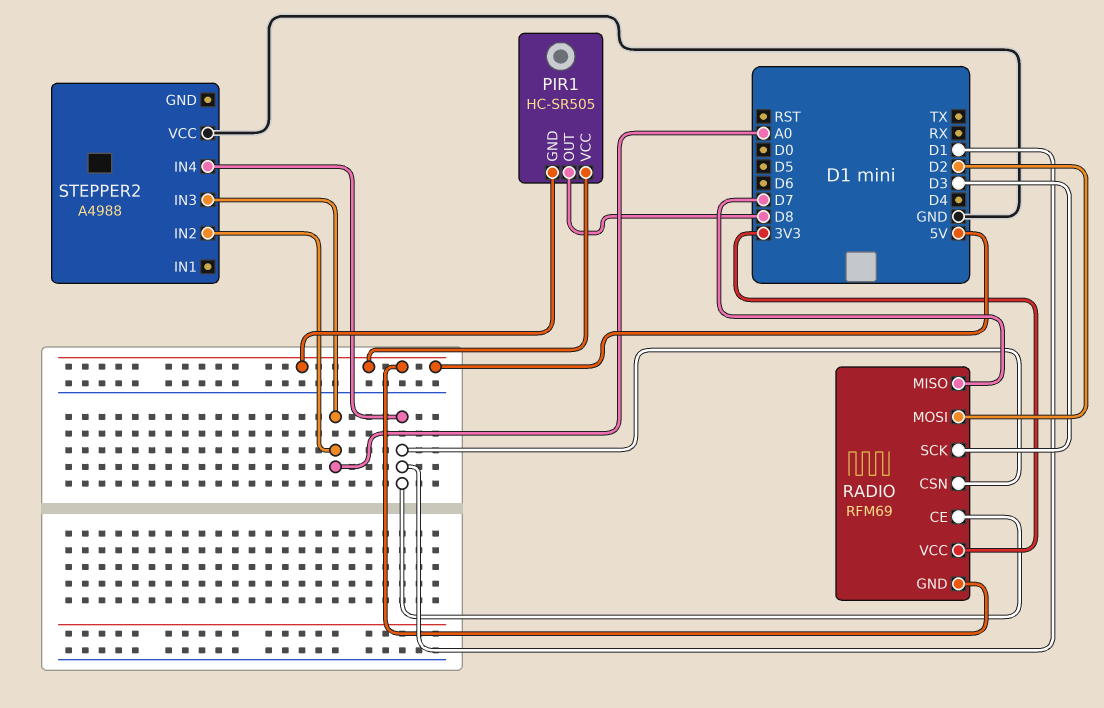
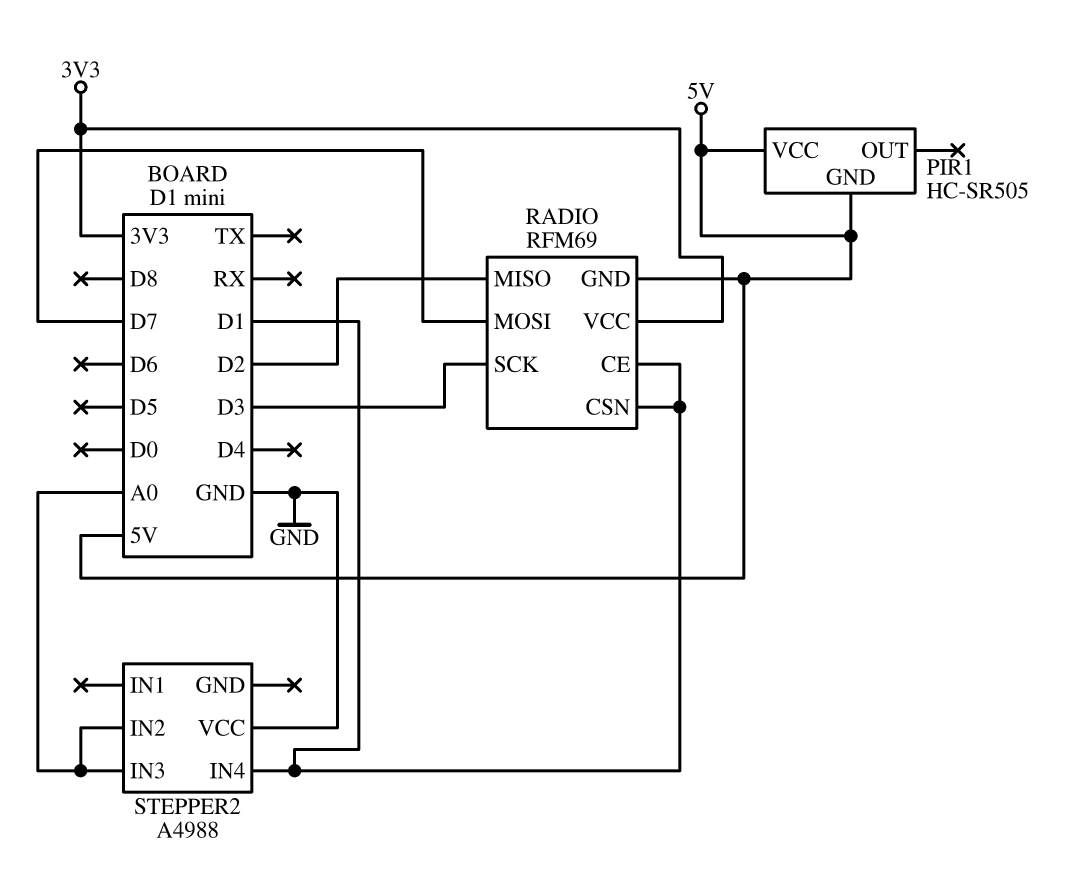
PIR1 pin OUT: D8 -> none
RADIO pin MISO: D7 -> D2
RADIO pin MOSI: D2 -> D7

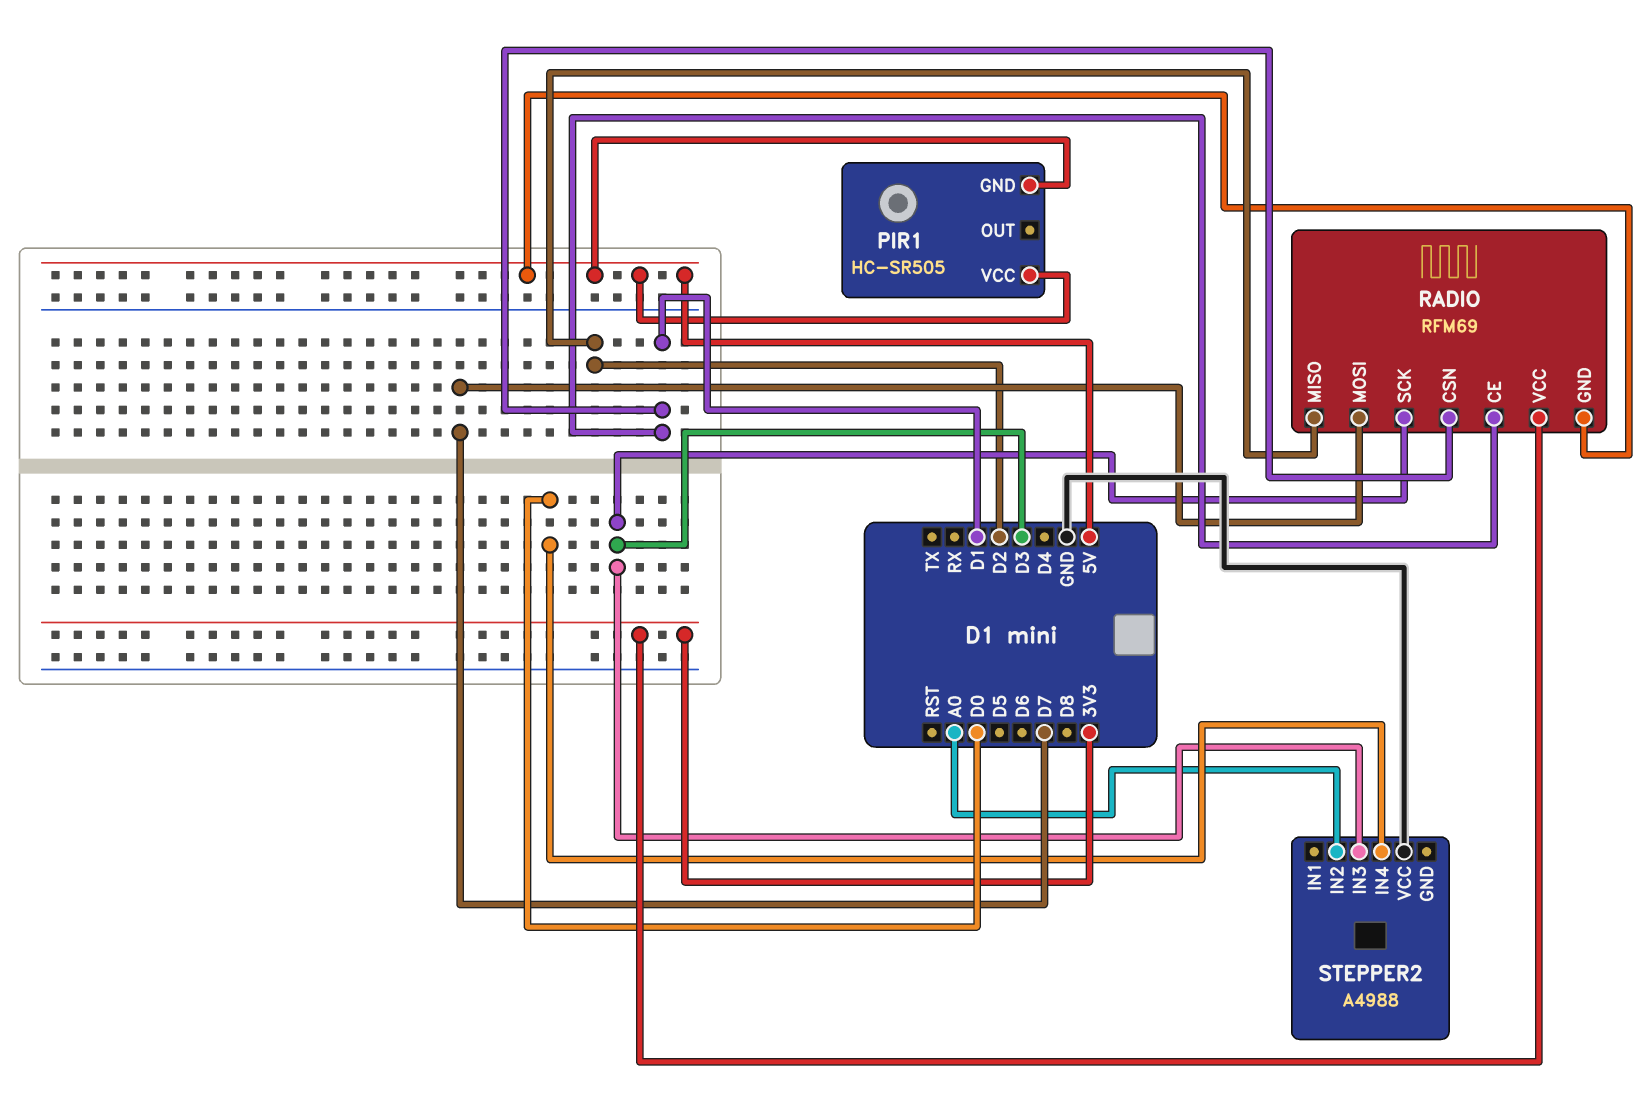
STEPPER2 pin IN3: A0 -> D3
STEPPER2 pin IN4: D1 -> D0

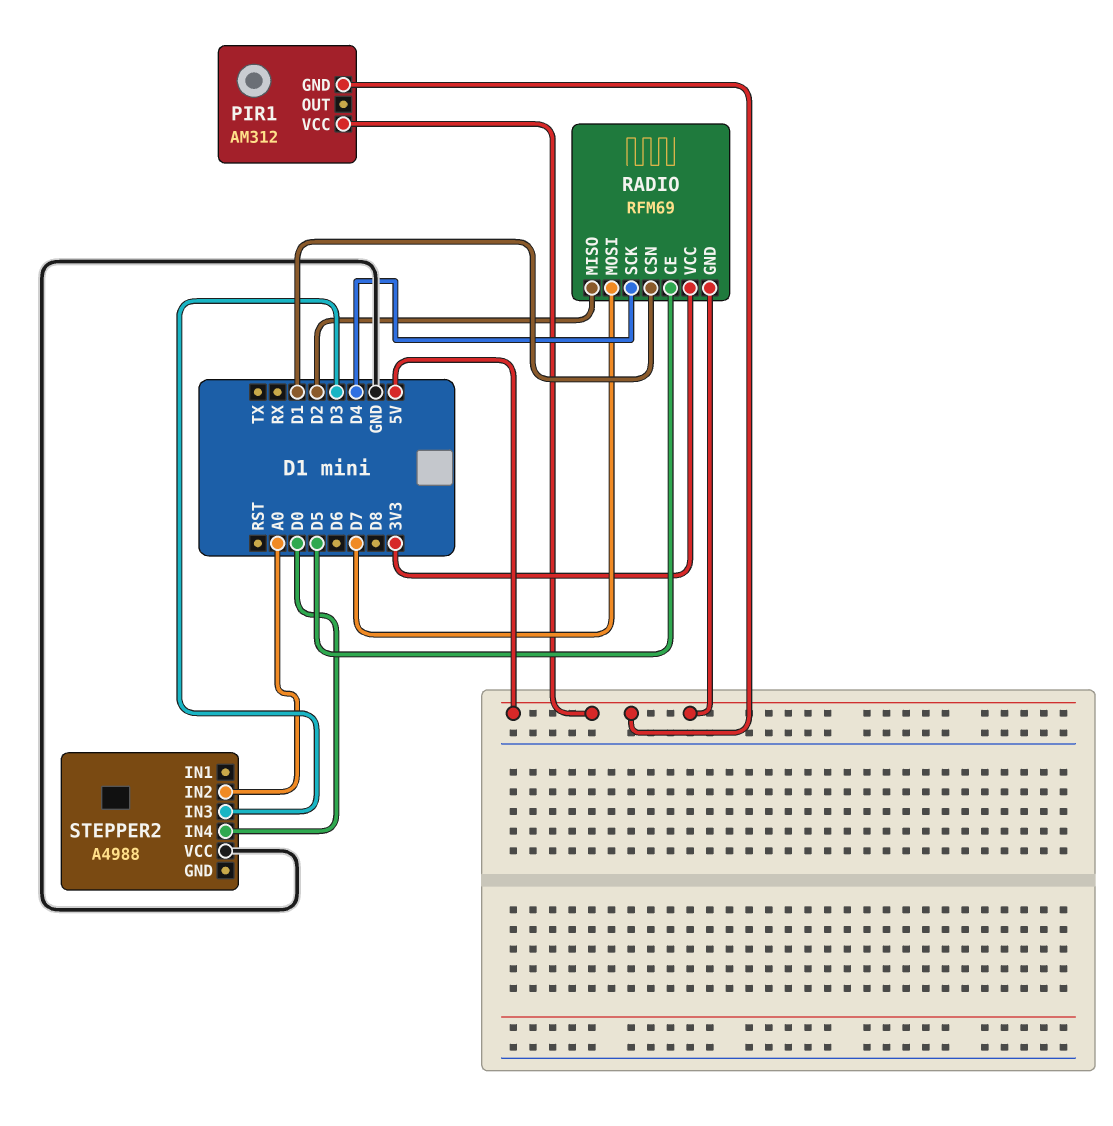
PIR1: HC-SR505 -> AM312
RADIO pin CE: D1 -> D5
RADIO pin SCK: D3 -> D4

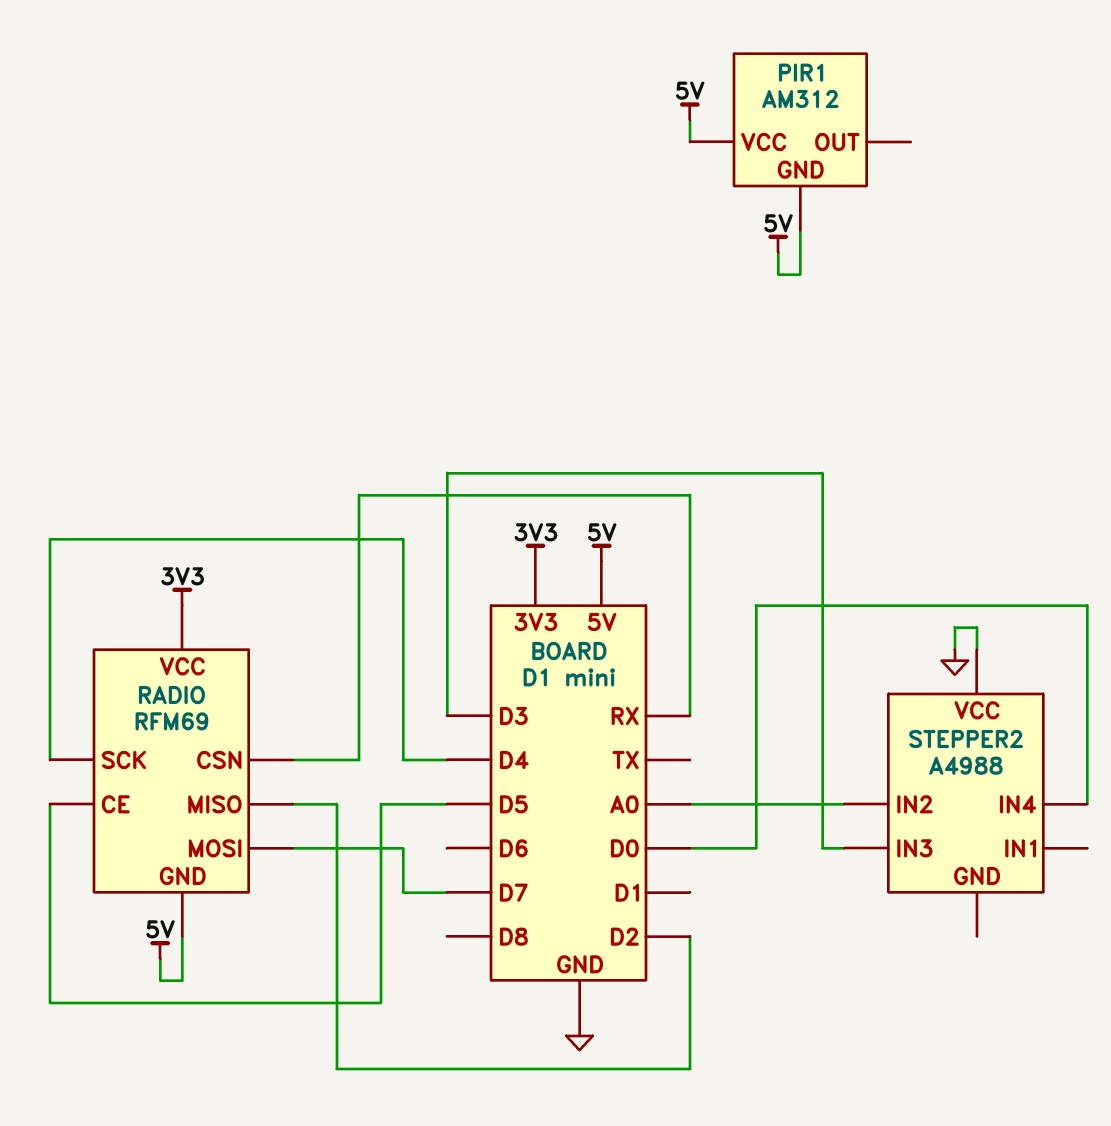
RADIO pin CSN: D1 -> RX

